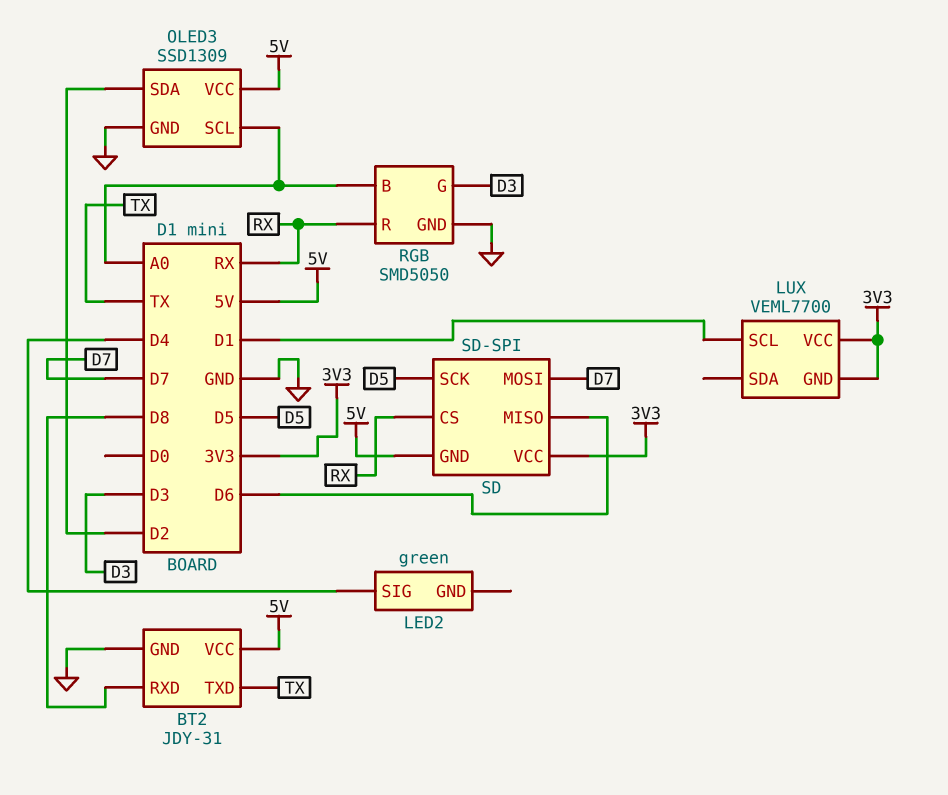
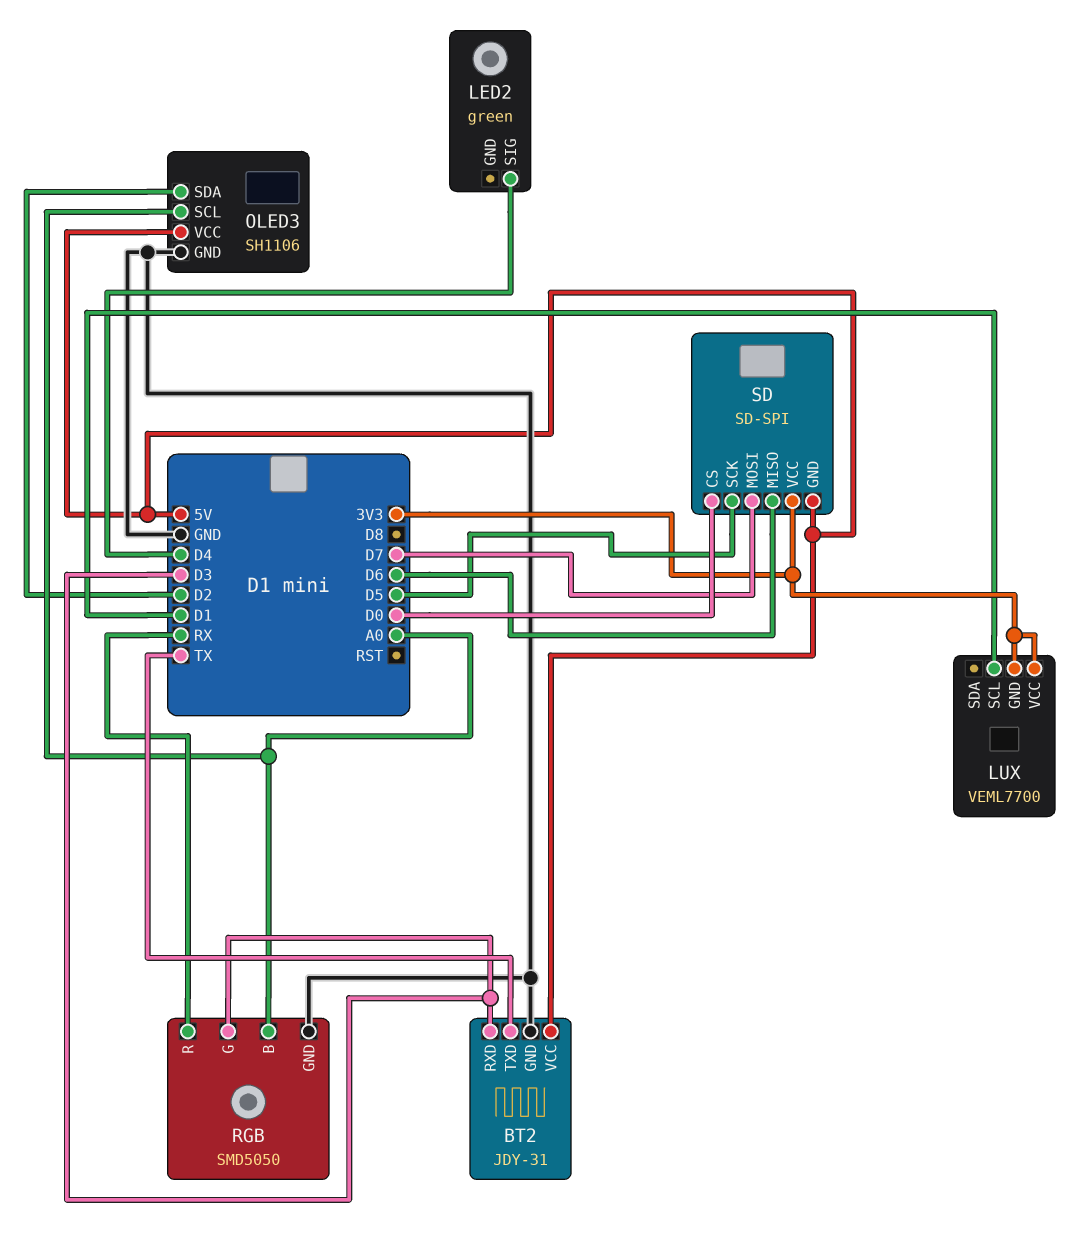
BT2 pin RXD: D8 -> D3
OLED3: SSD1309 -> SH1106
SD pin CS: RX -> D0

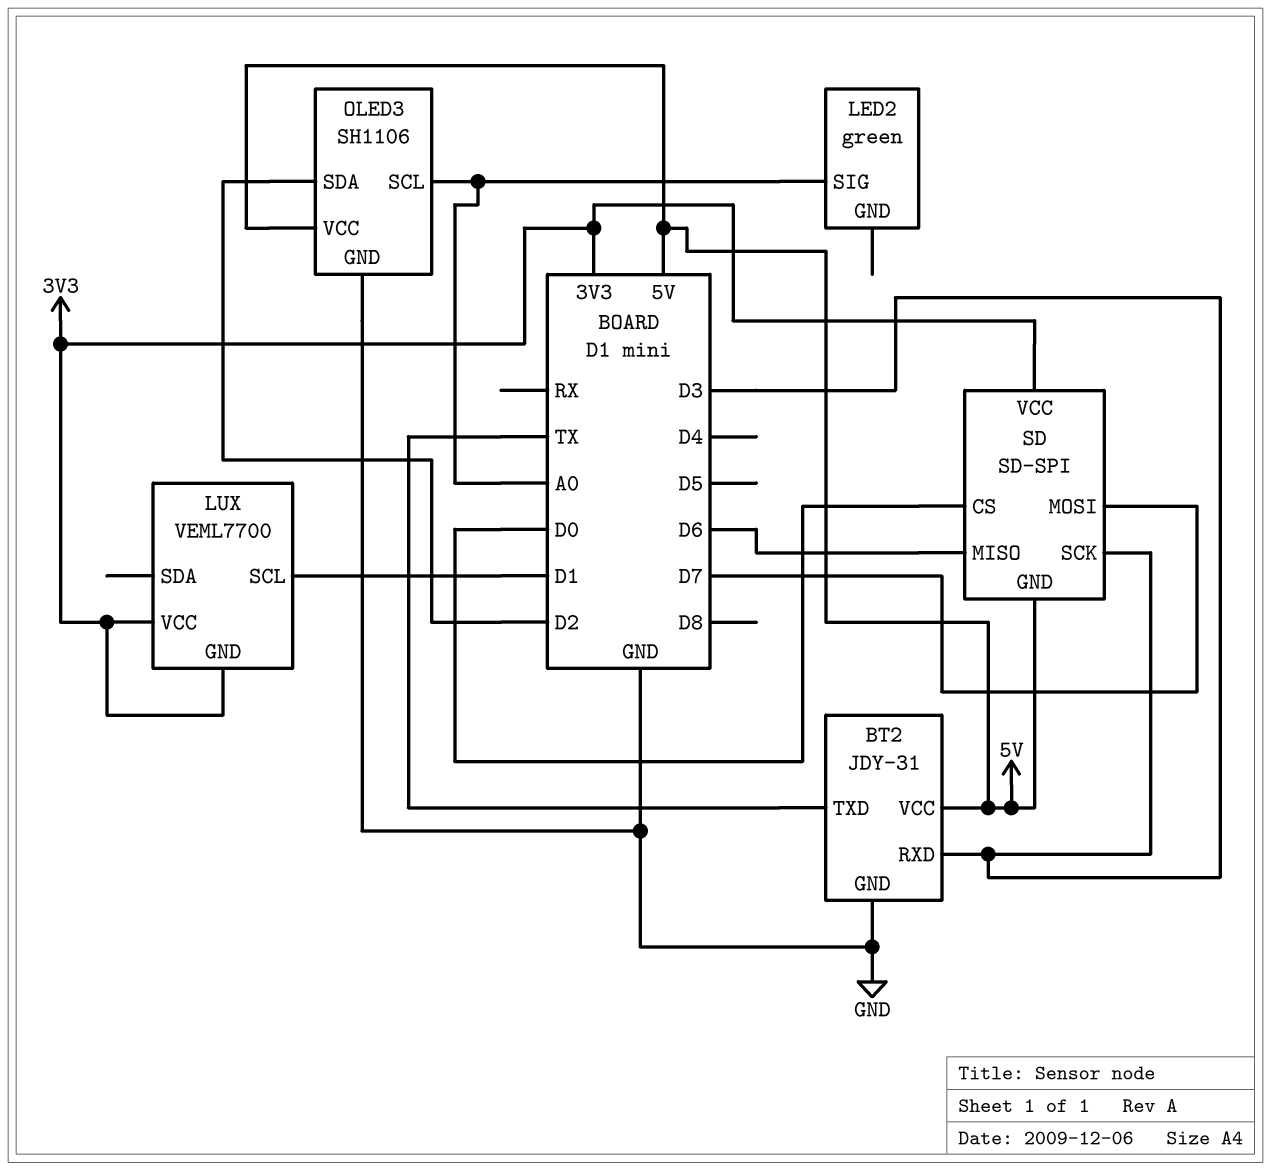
LED2 pin SIG: D4 -> A0
RGB: SMD5050 -> none
RGB pin B: A0 -> none
RGB pin G: D3 -> none
RGB pin GND: GND -> none
RGB pin R: RX -> none
SD pin SCK: D5 -> D3

